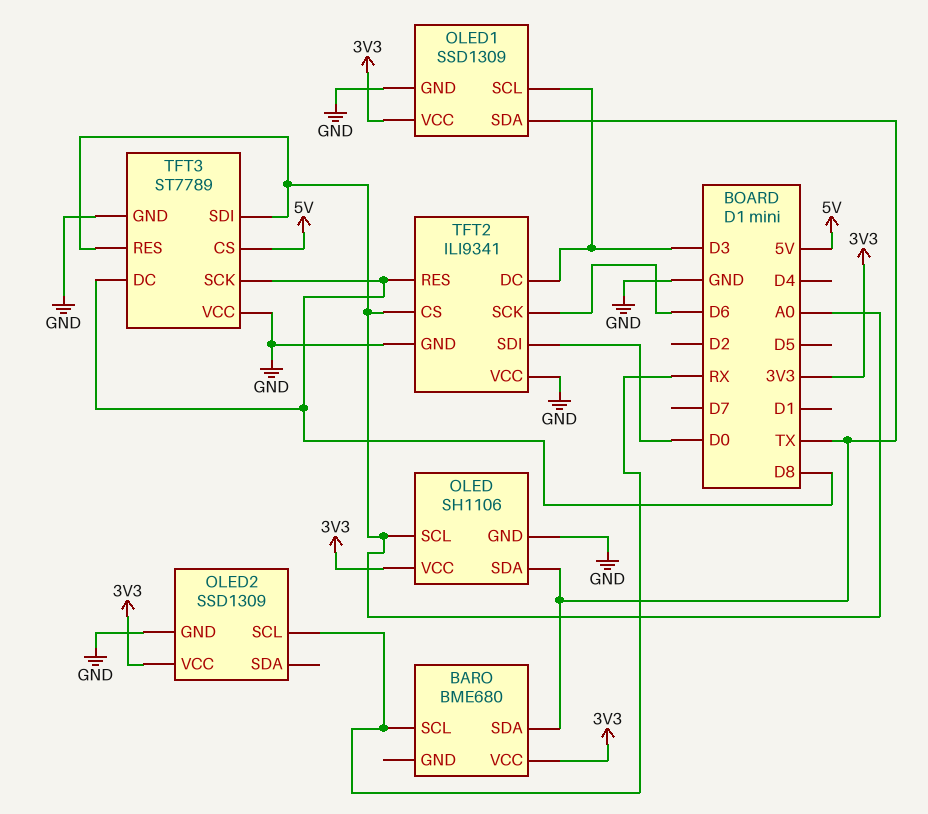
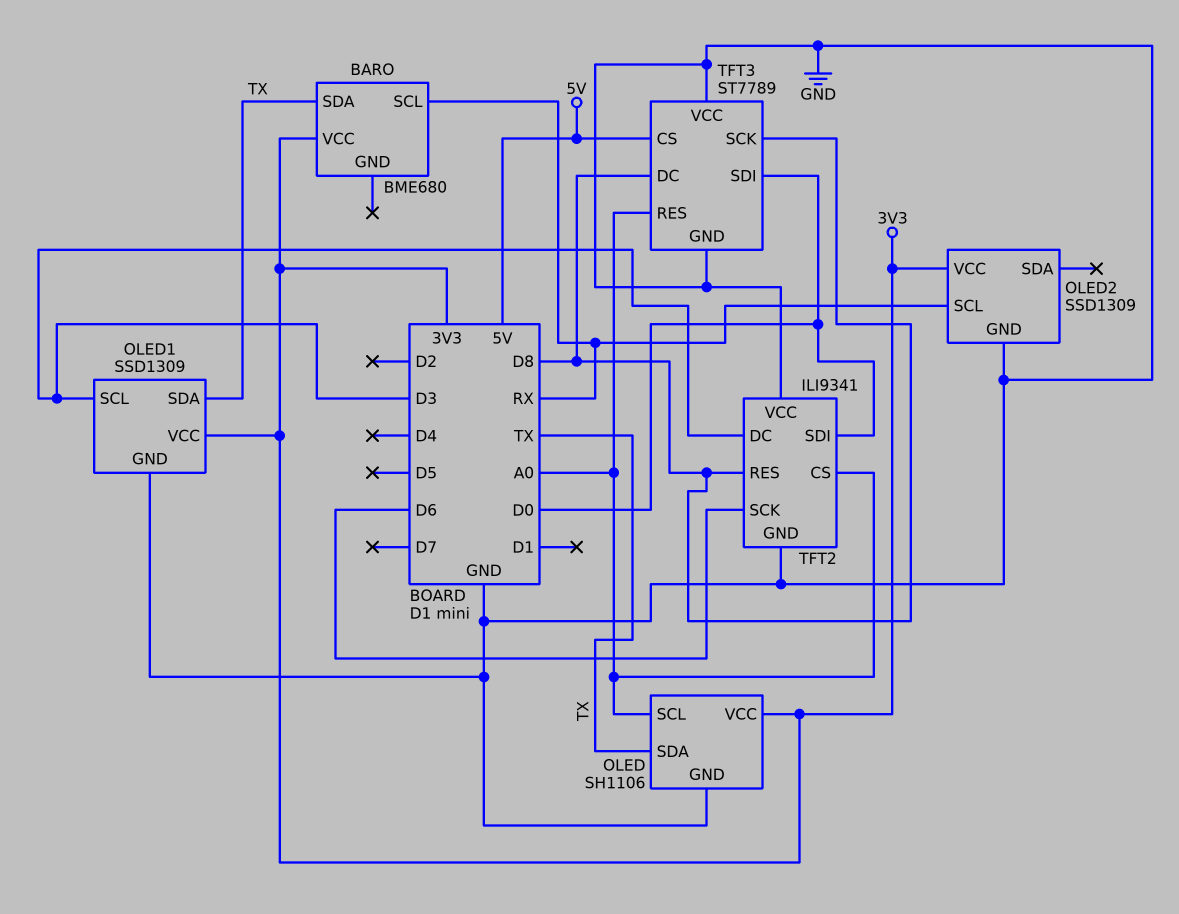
TFT3 pin SDI: A0 -> D0

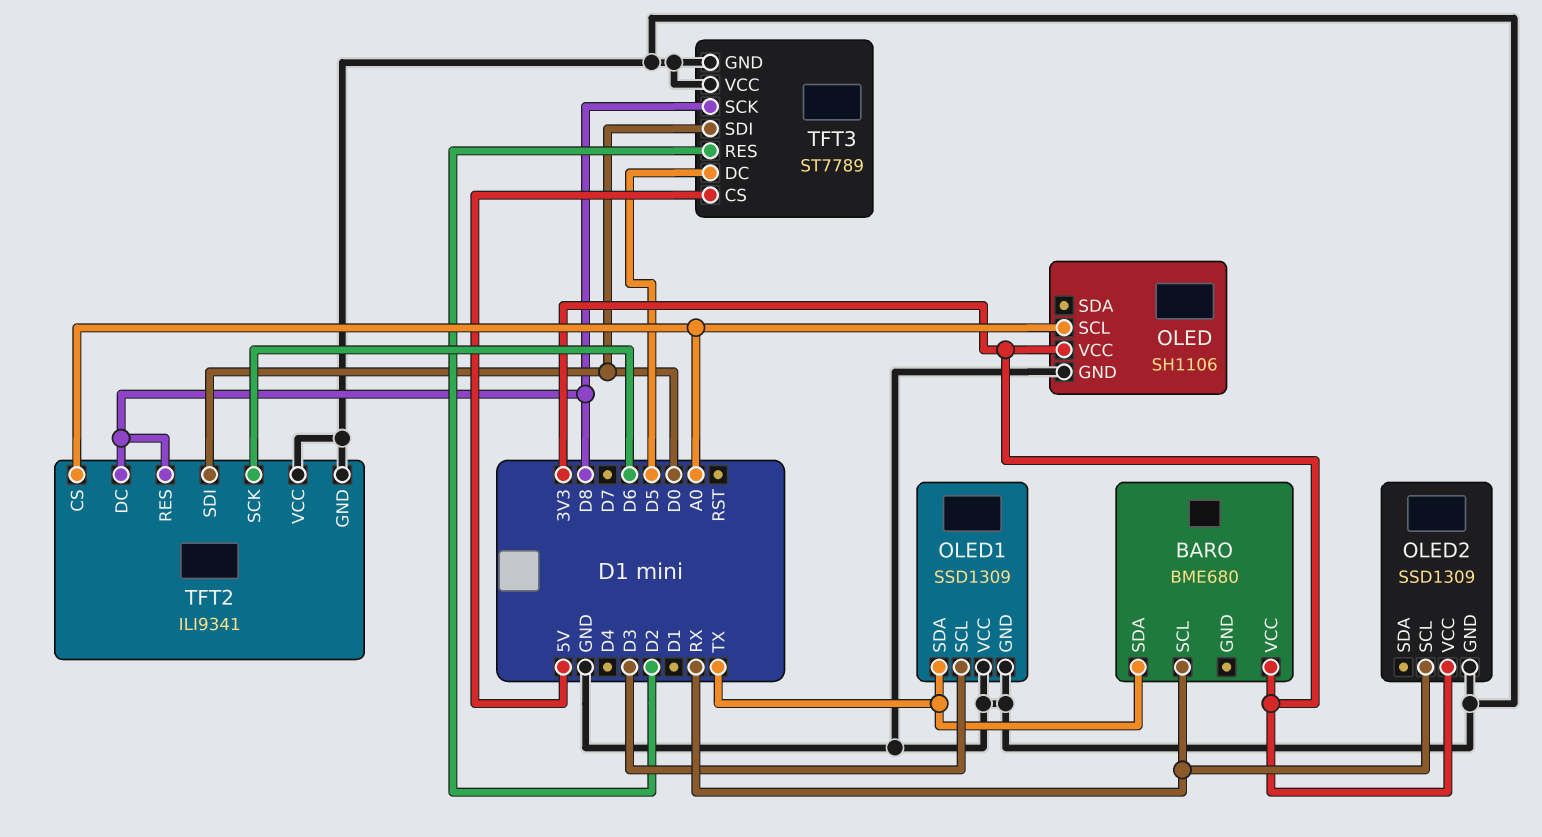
OLED pin SDA: TX -> none
OLED1 pin VCC: 3V3 -> GND
TFT2 pin DC: D3 -> D8
TFT3 pin DC: D8 -> D5
TFT3 pin RES: A0 -> D2

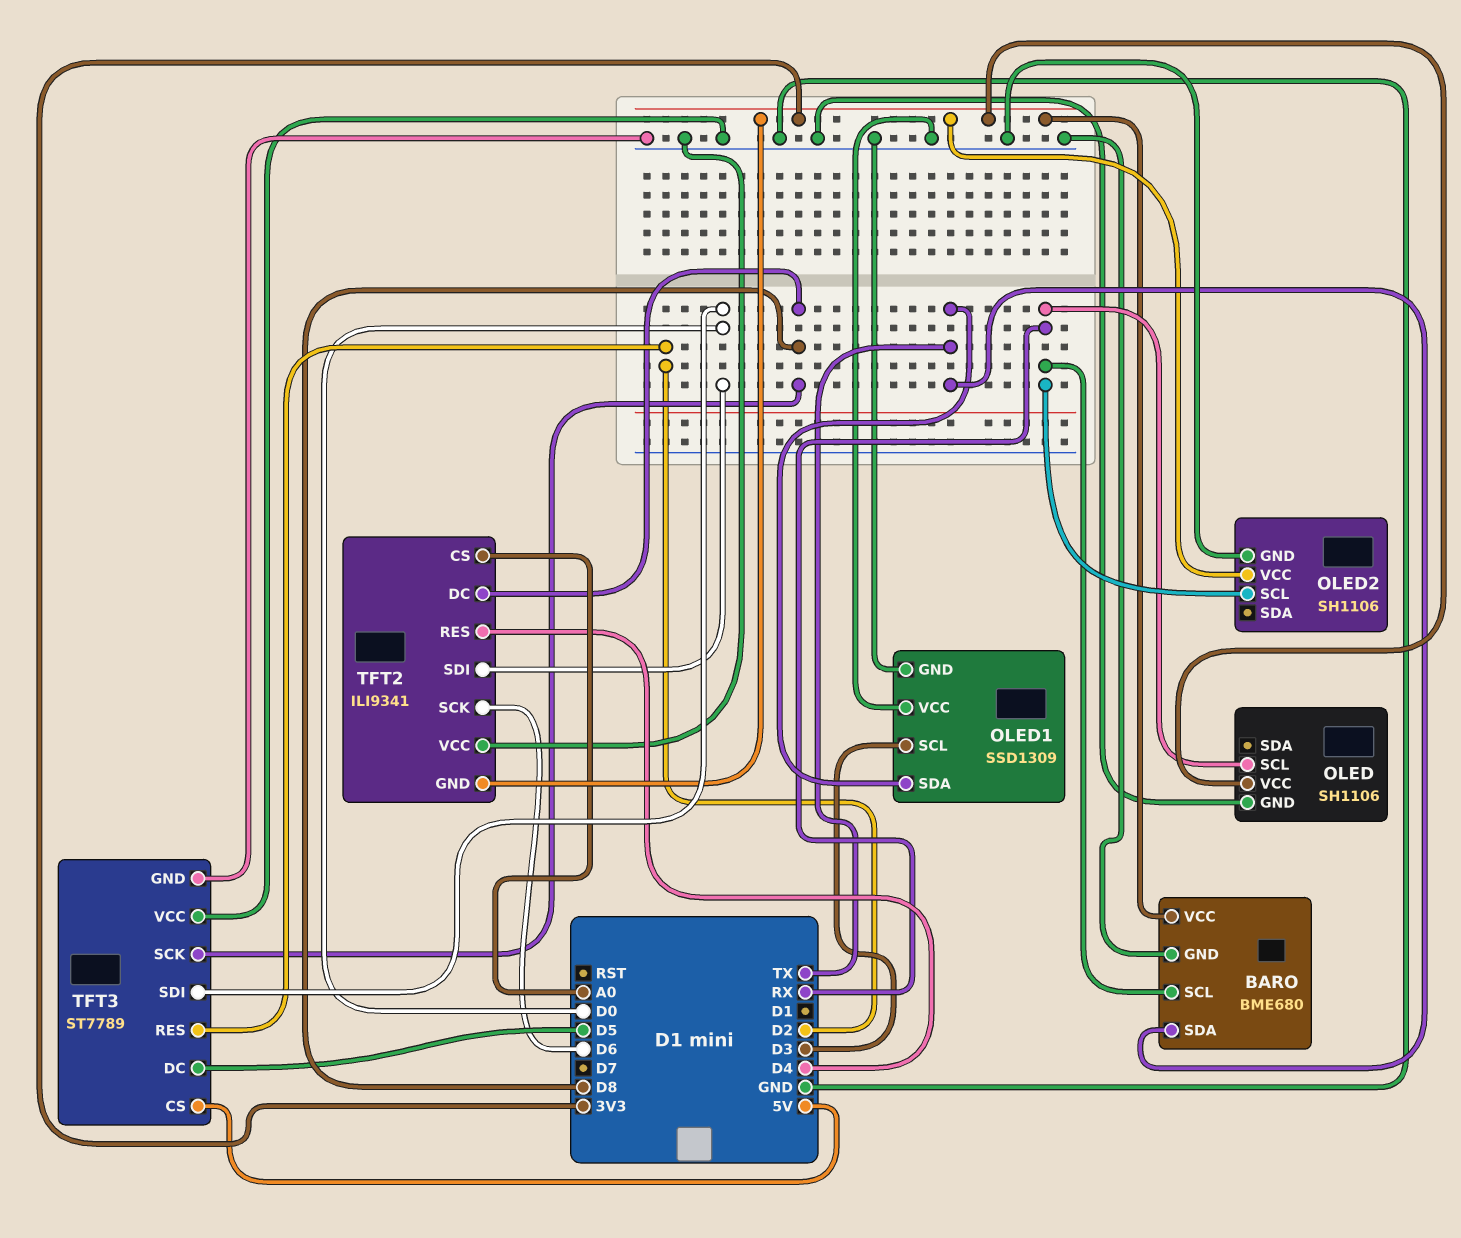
BARO pin GND: none -> GND
OLED pin SCL: A0 -> RX
OLED2: SSD1309 -> SH1106
TFT2 pin GND: GND -> 3V3
TFT2 pin RES: D8 -> D4

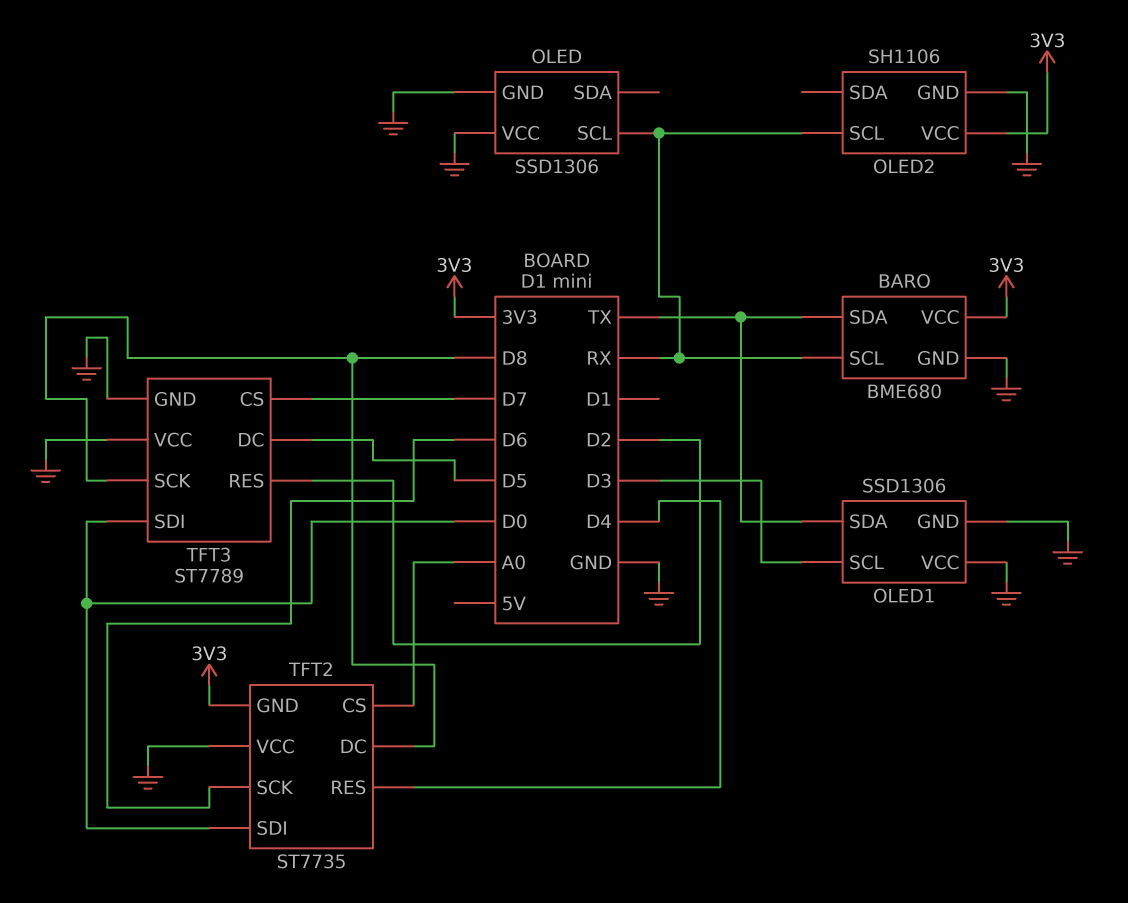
OLED: SH1106 -> SSD1306
OLED pin VCC: 3V3 -> GND
OLED1: SSD1309 -> SSD1306
TFT2: ILI9341 -> ST7735
TFT3 pin CS: 5V -> D7

